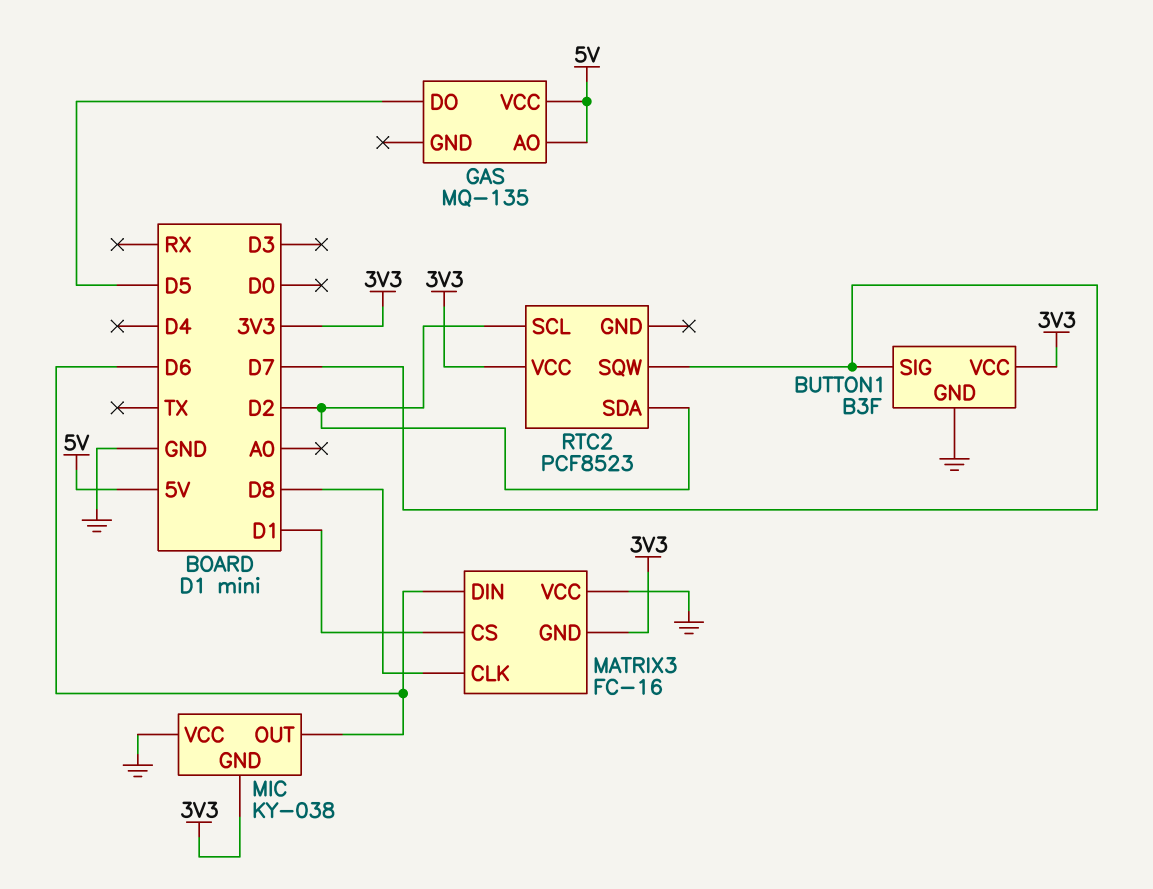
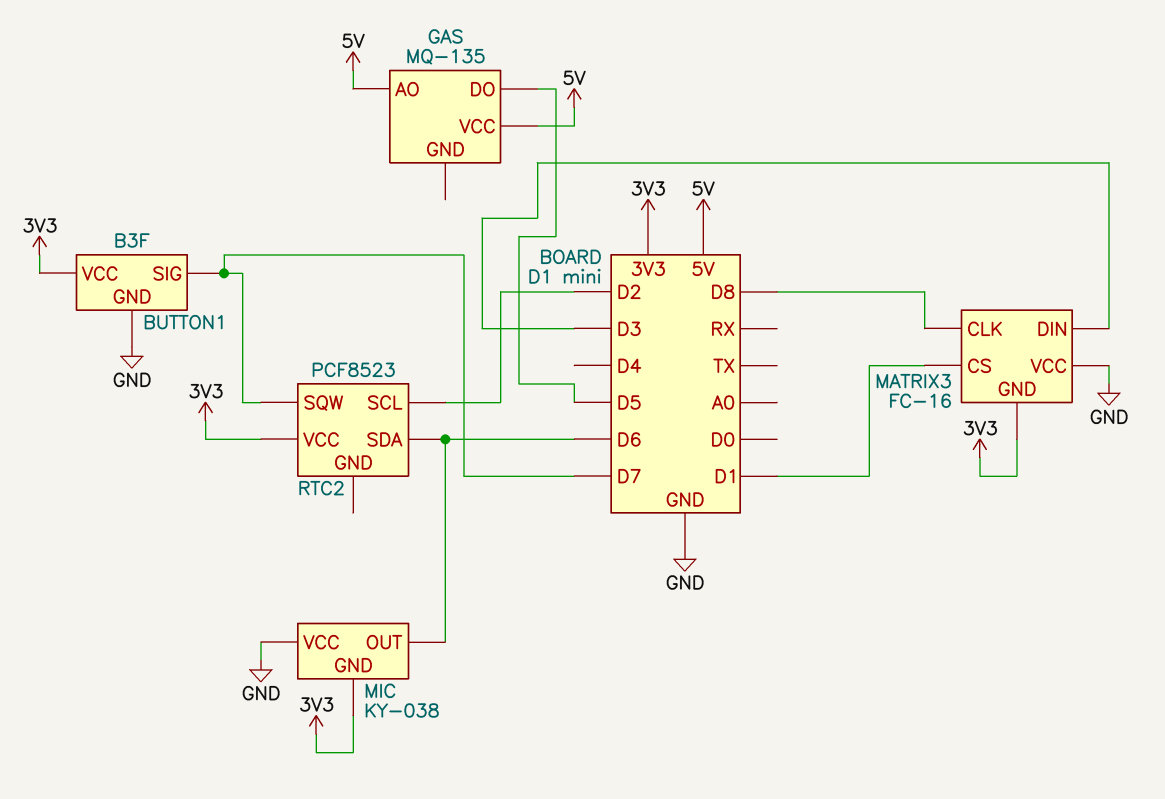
MATRIX3 pin DIN: D6 -> D3
RTC2 pin SDA: D2 -> D6

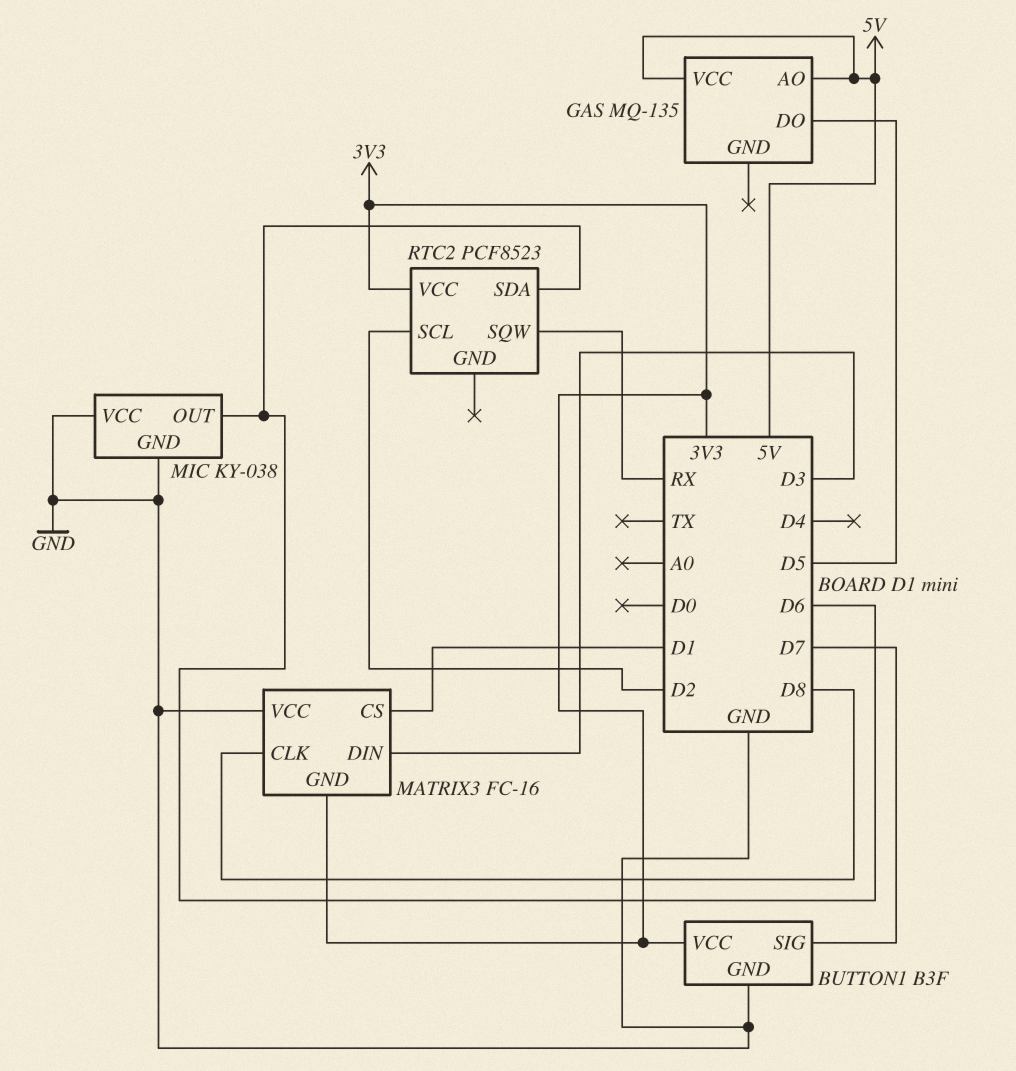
MIC pin GND: 3V3 -> GND
RTC2 pin SQW: D7 -> RX

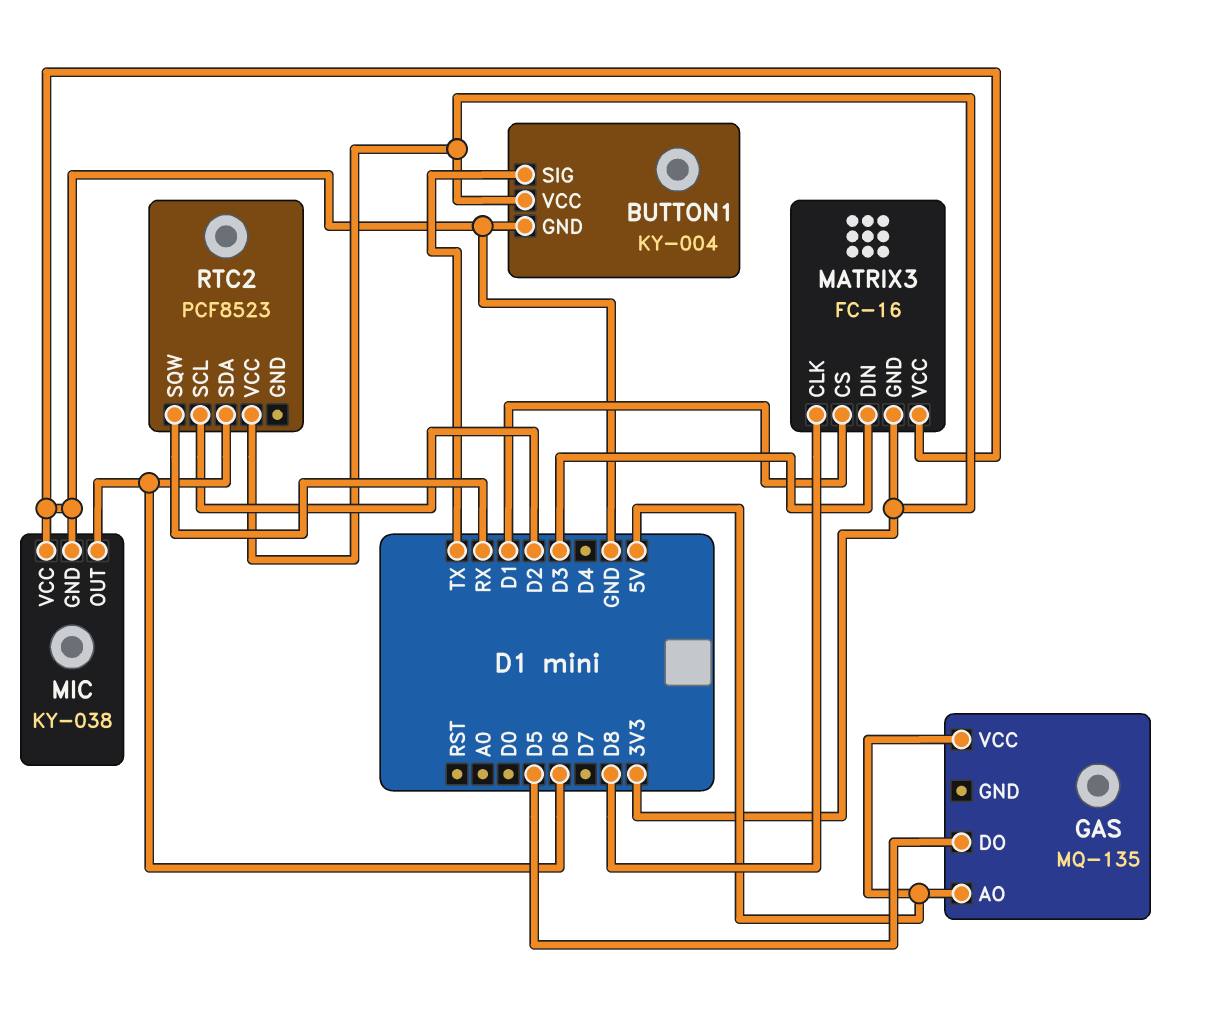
BUTTON1: B3F -> KY-004
BUTTON1 pin SIG: D7 -> TX

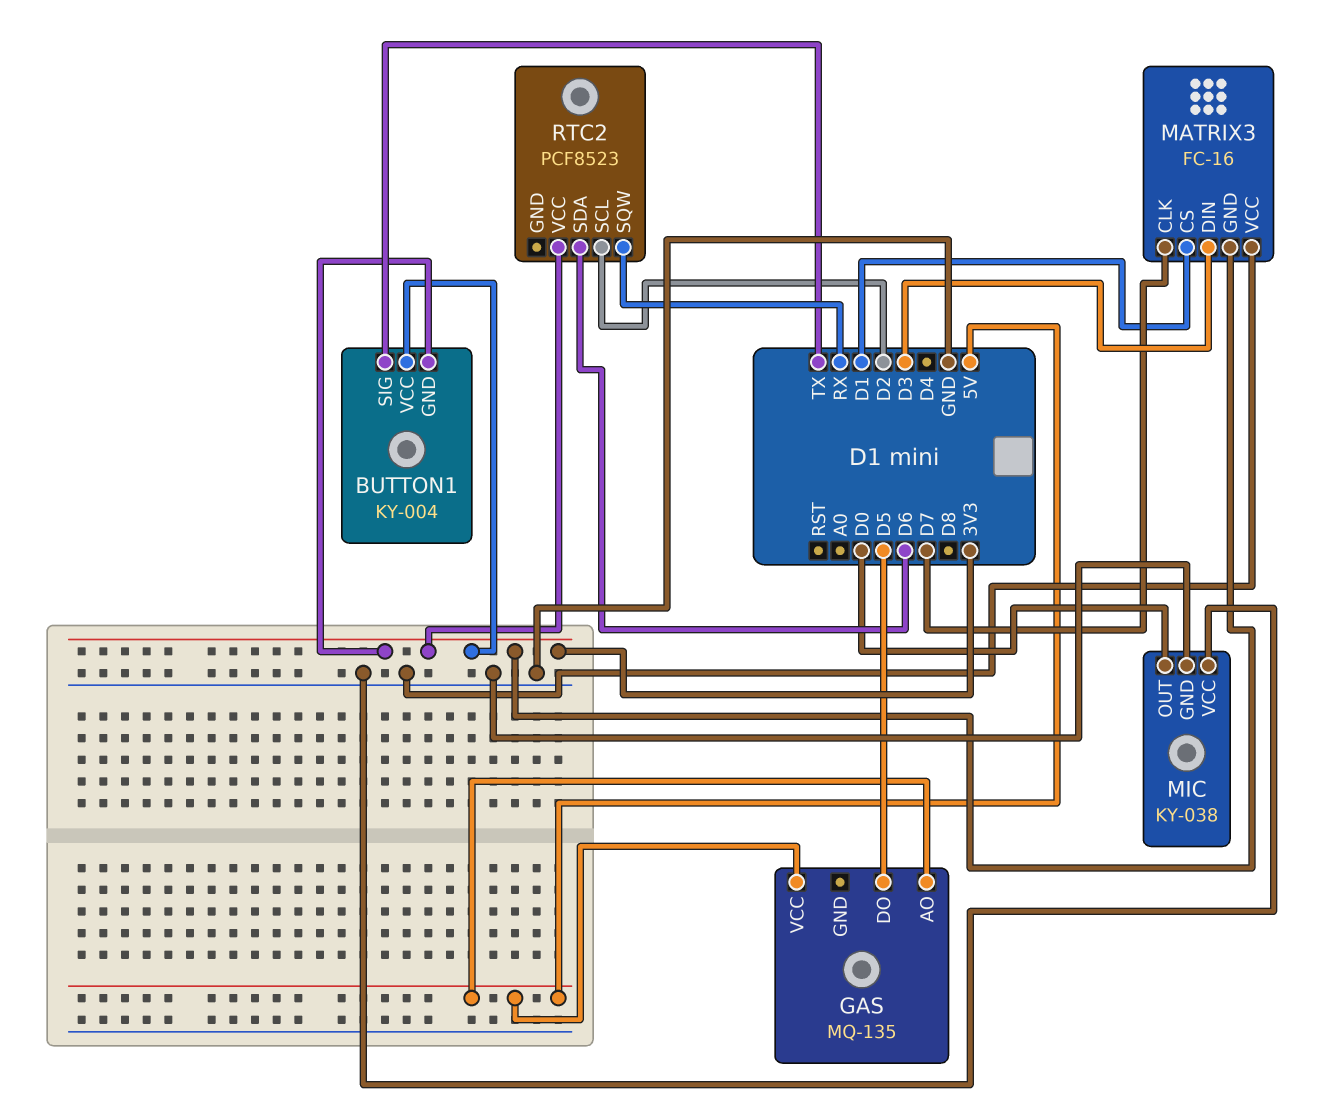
BUTTON1 pin GND: GND -> 3V3
MATRIX3 pin CLK: D8 -> D7
MIC pin OUT: D6 -> D0

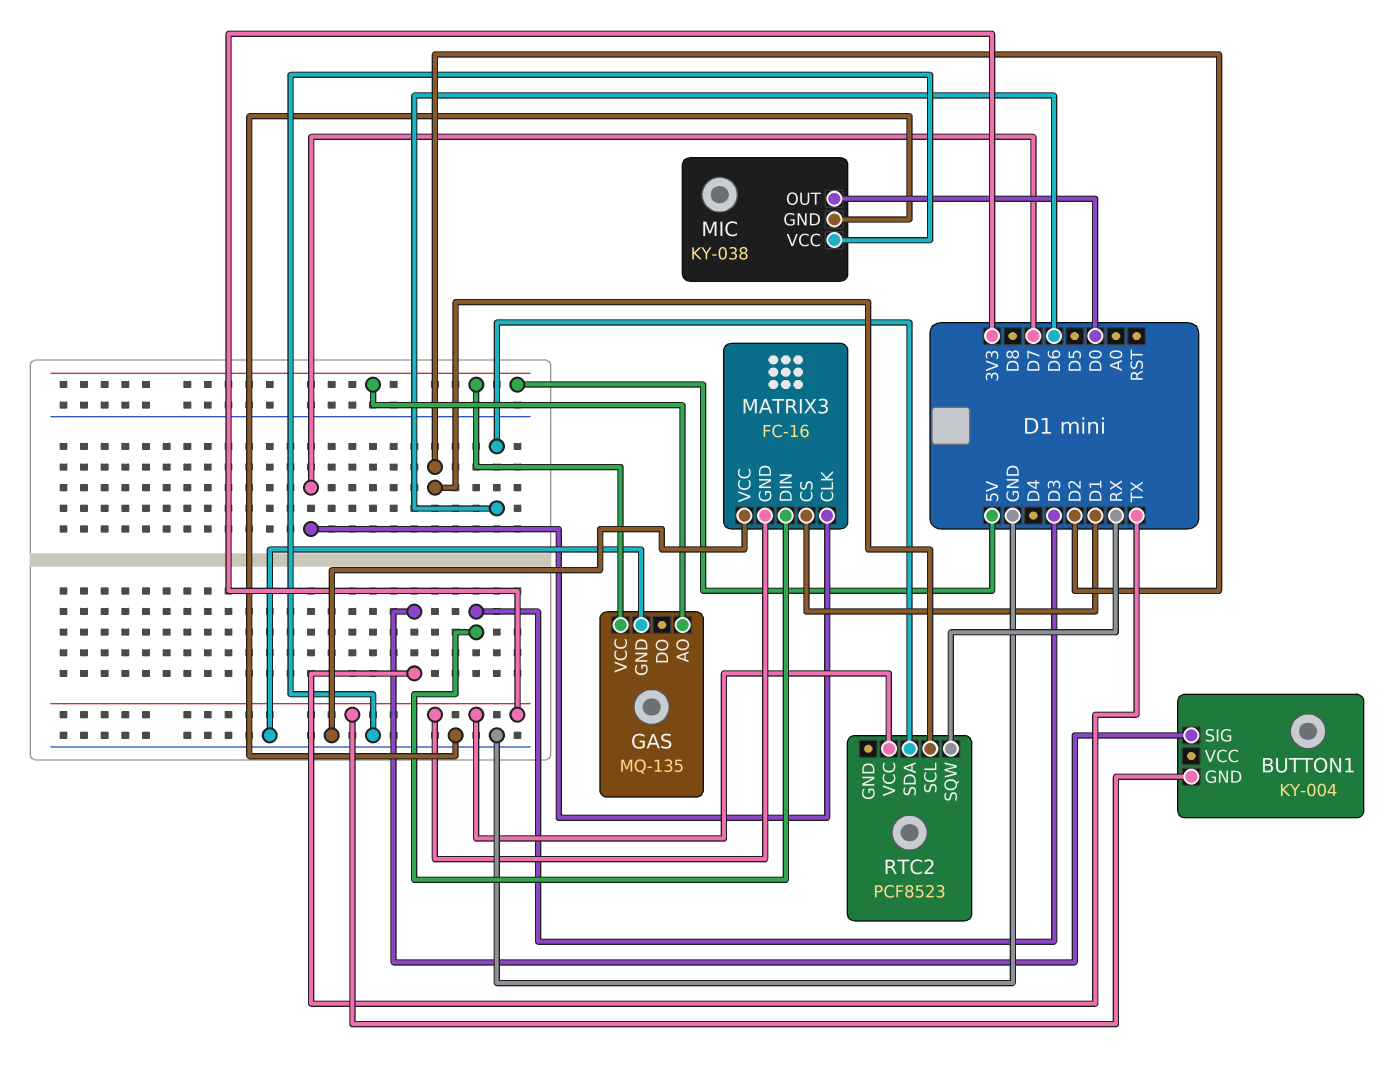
BUTTON1 pin VCC: 3V3 -> none
GAS pin DO: D5 -> none
GAS pin GND: none -> GND

